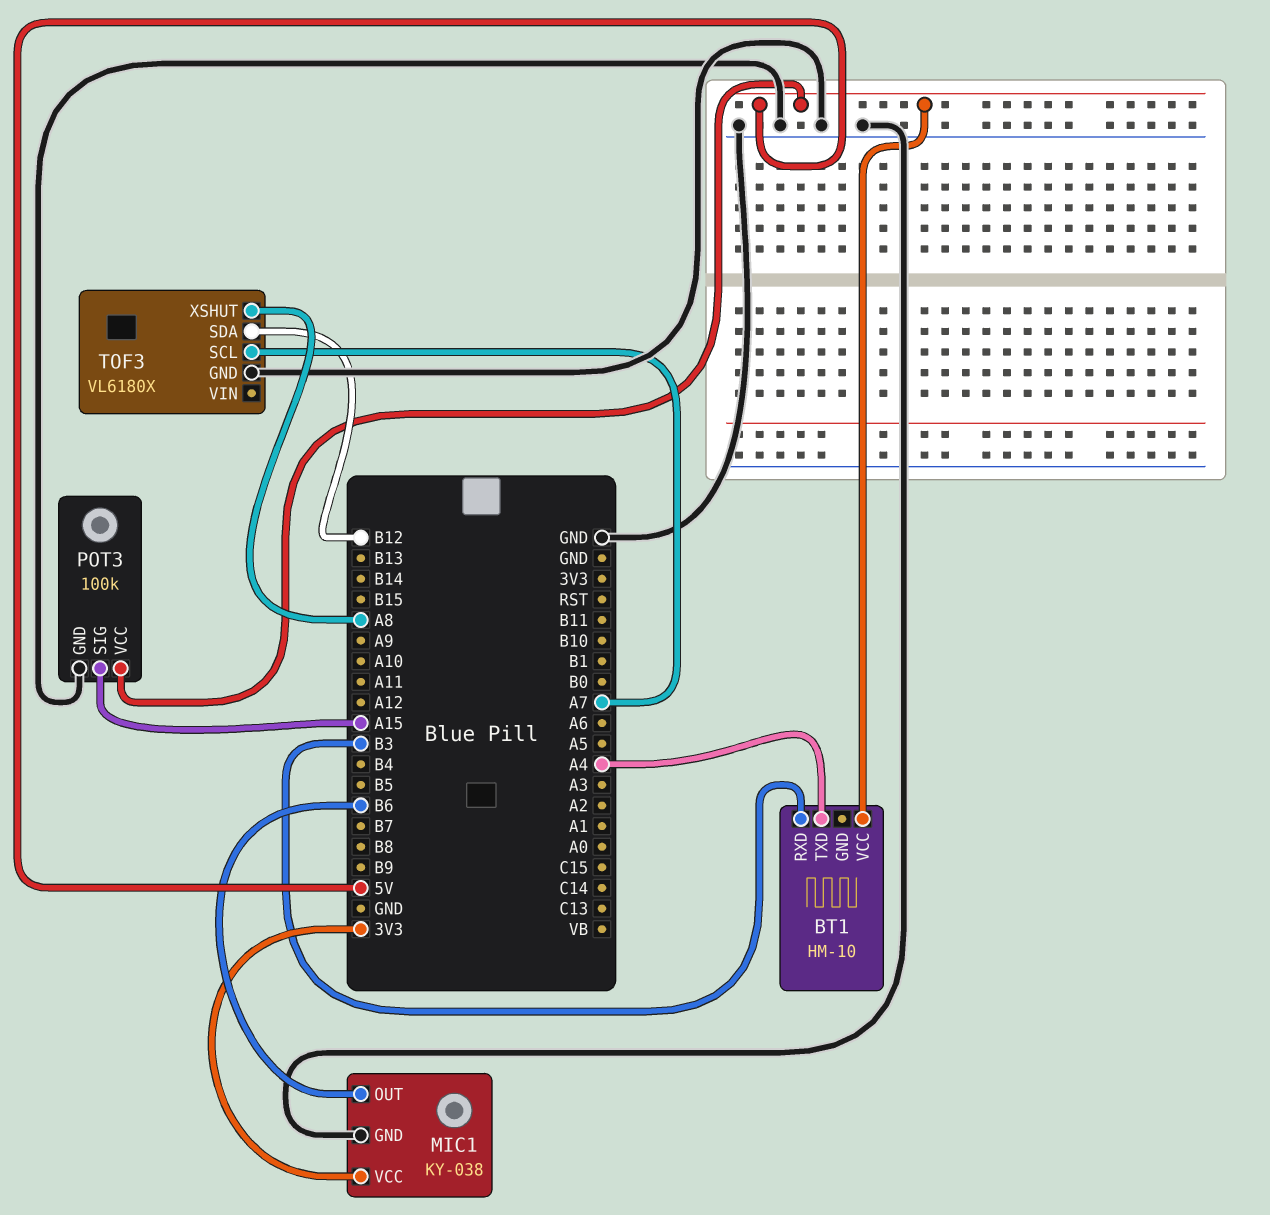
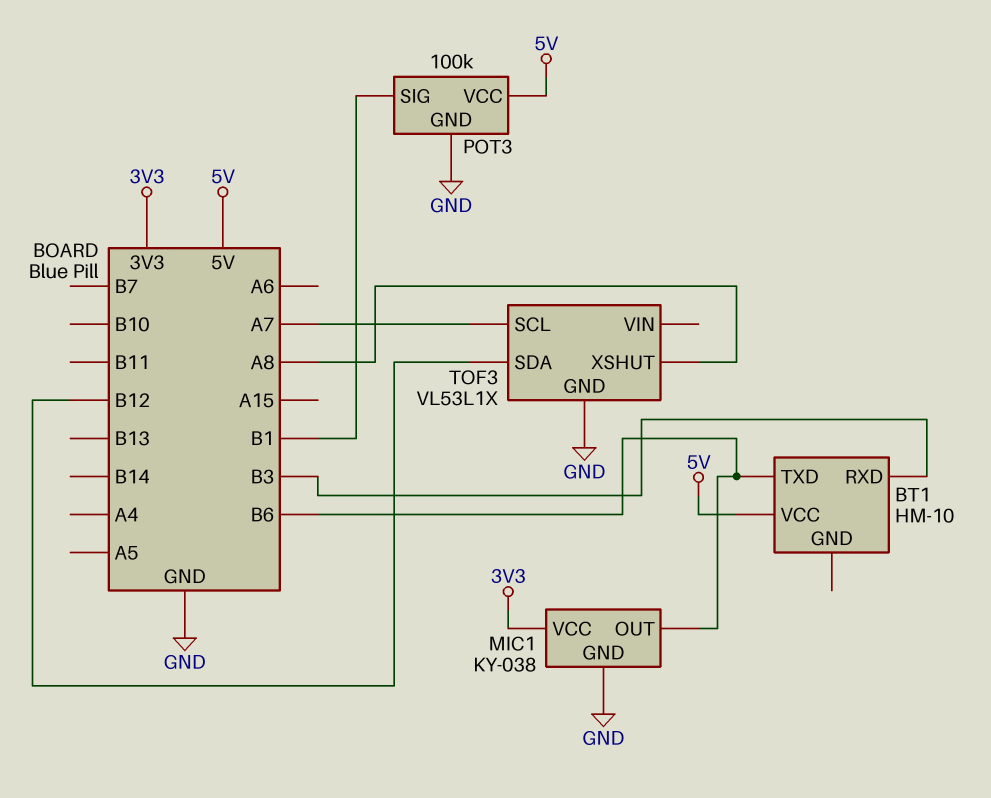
BT1 pin TXD: A4 -> B6
POT3 pin SIG: A15 -> B1
TOF3: VL6180X -> VL53L1X

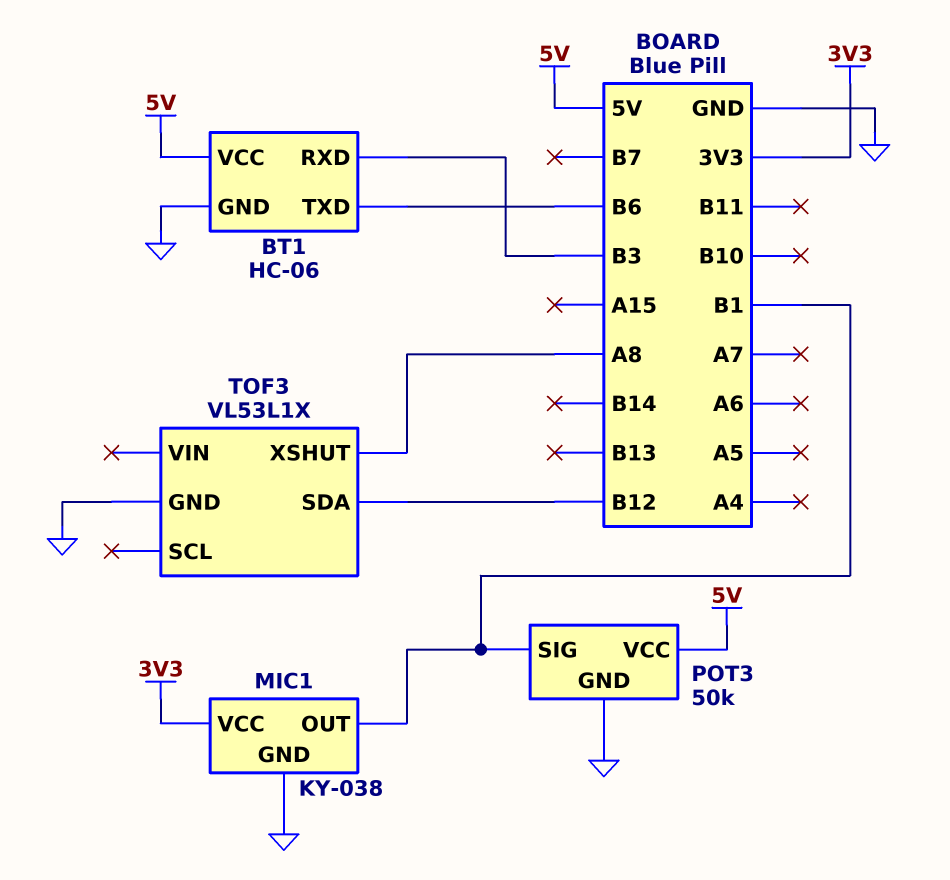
BT1: HM-10 -> HC-06
BT1 pin GND: none -> GND
MIC1 pin OUT: B6 -> B1
POT3: 100k -> 50k
TOF3 pin SCL: A7 -> none

